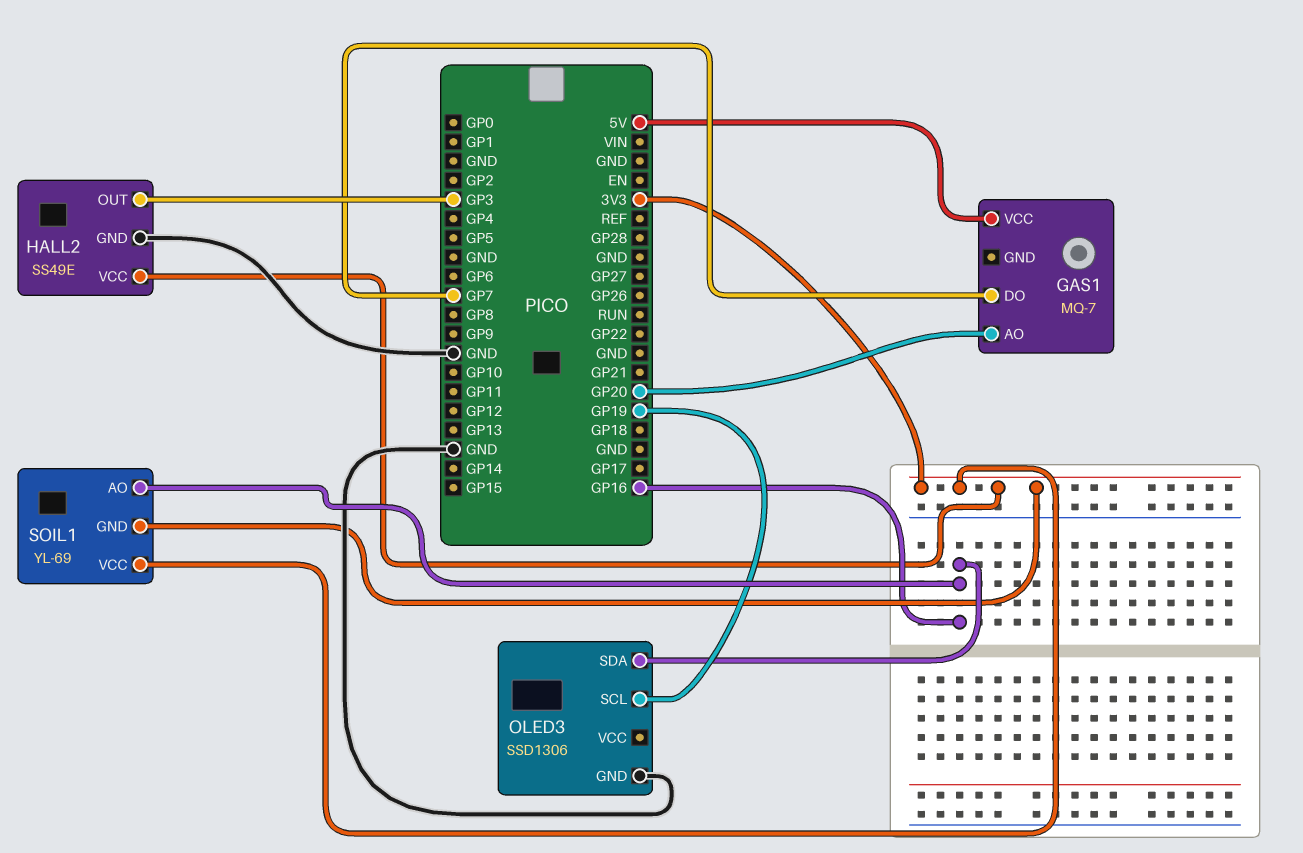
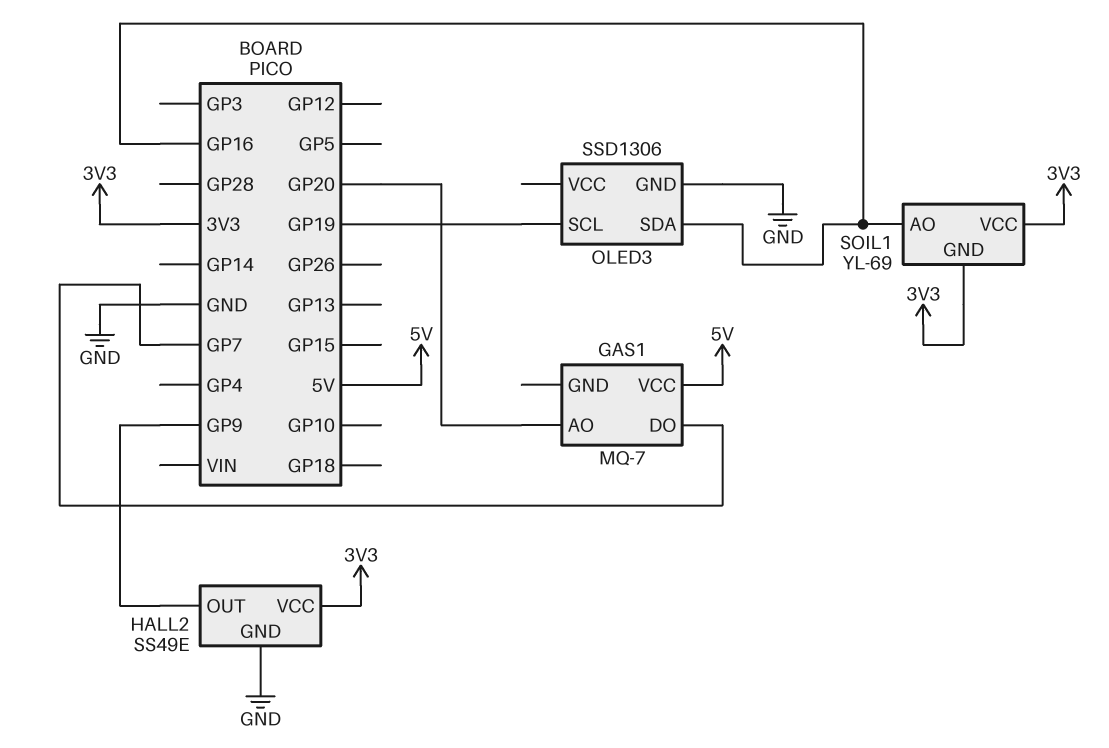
HALL2 pin OUT: GP3 -> GP9

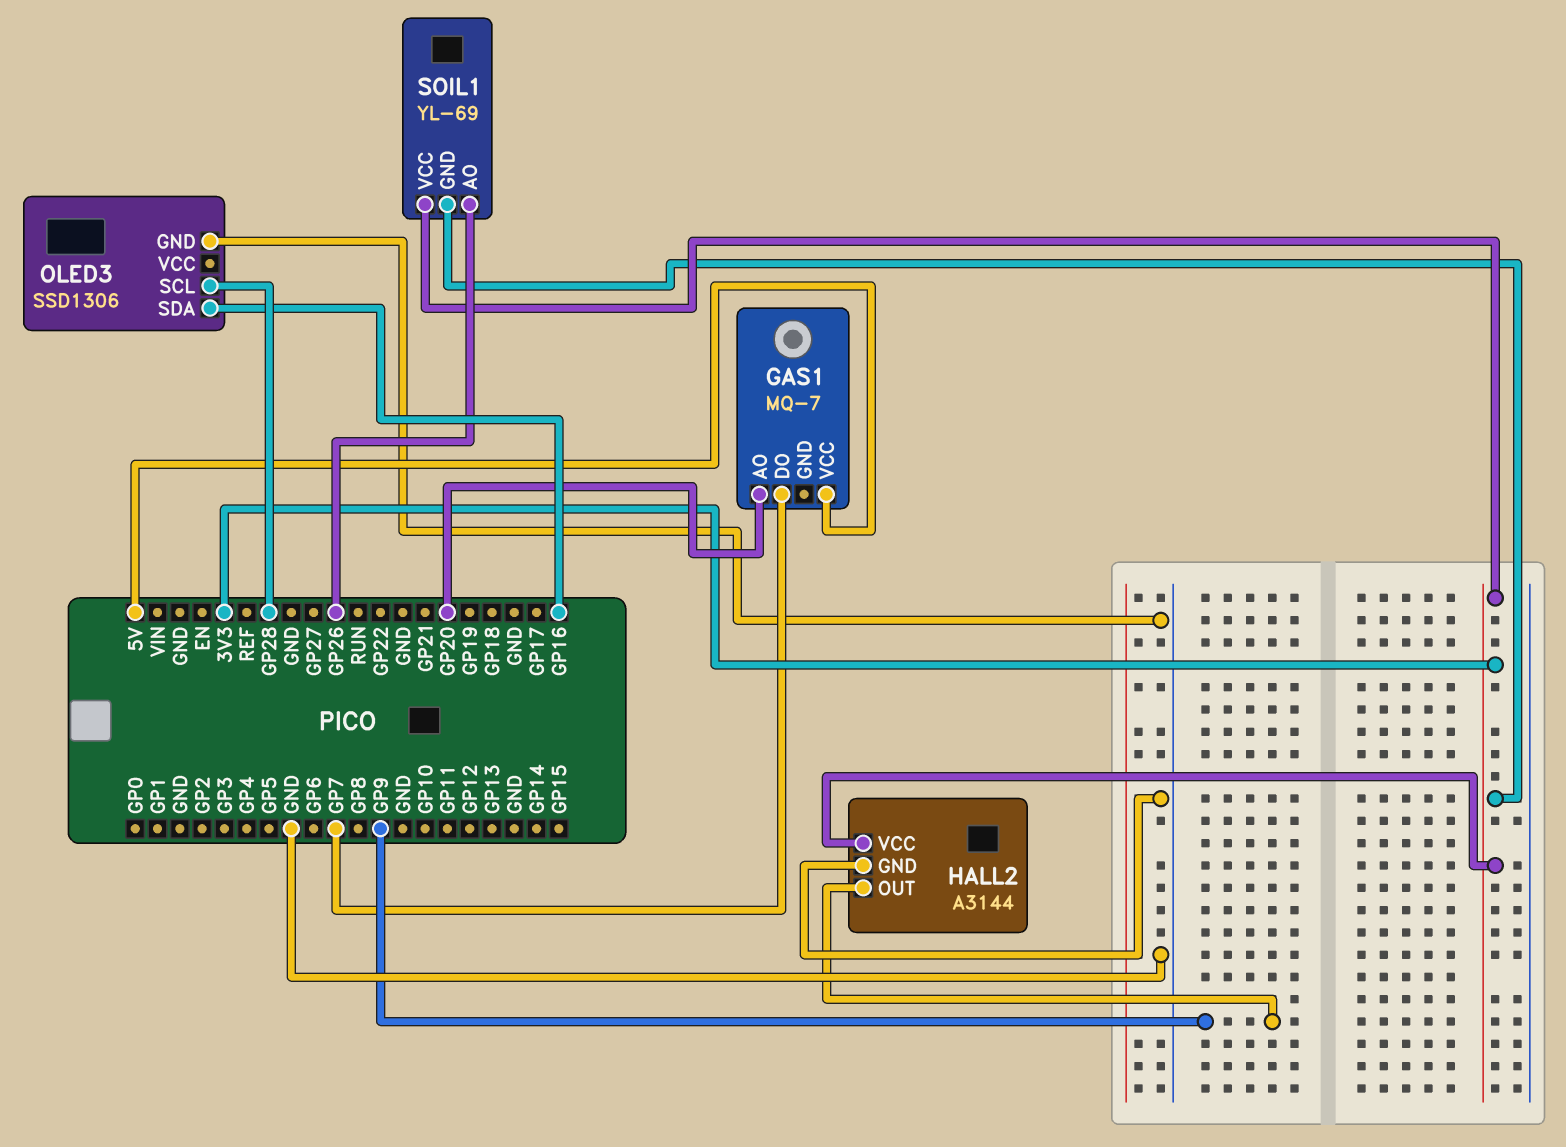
HALL2: SS49E -> A3144
OLED3 pin SCL: GP19 -> GP28
SOIL1 pin AO: GP16 -> GP26

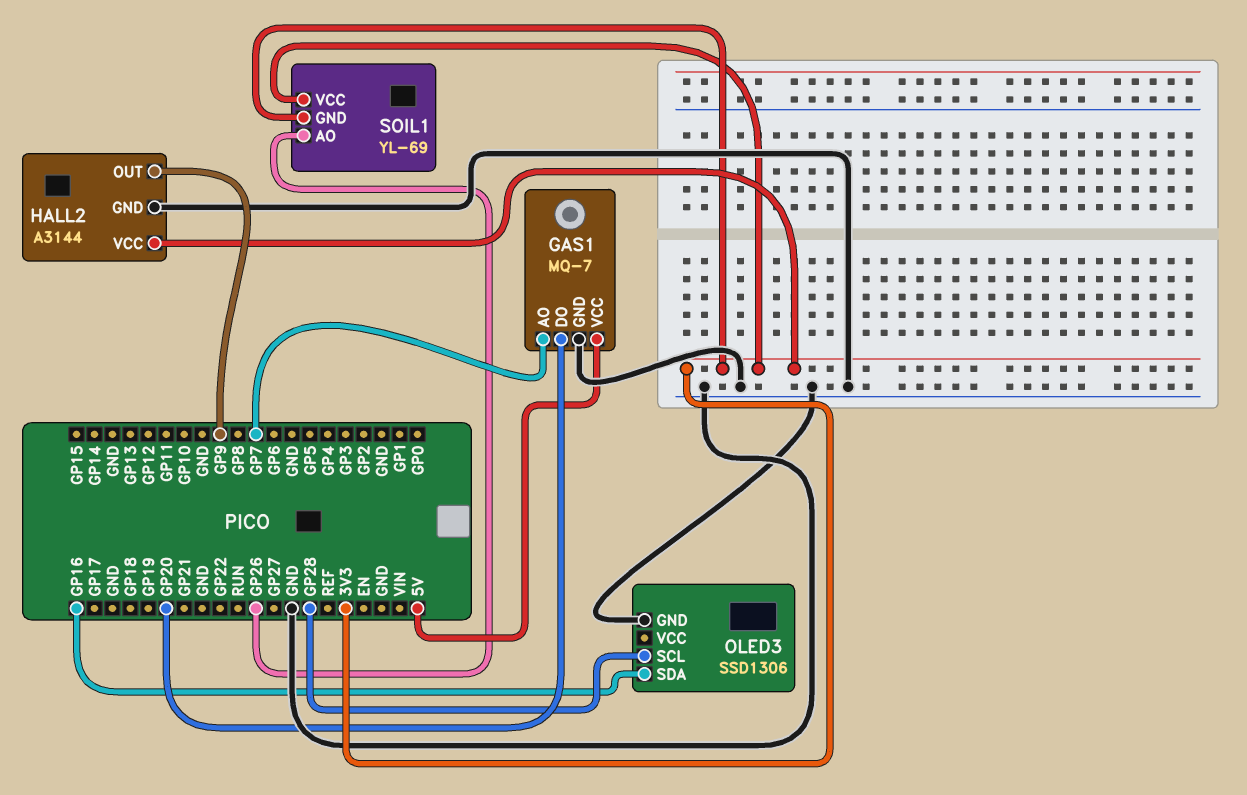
GAS1 pin AO: GP20 -> GP7
GAS1 pin DO: GP7 -> GP20
GAS1 pin GND: none -> GND

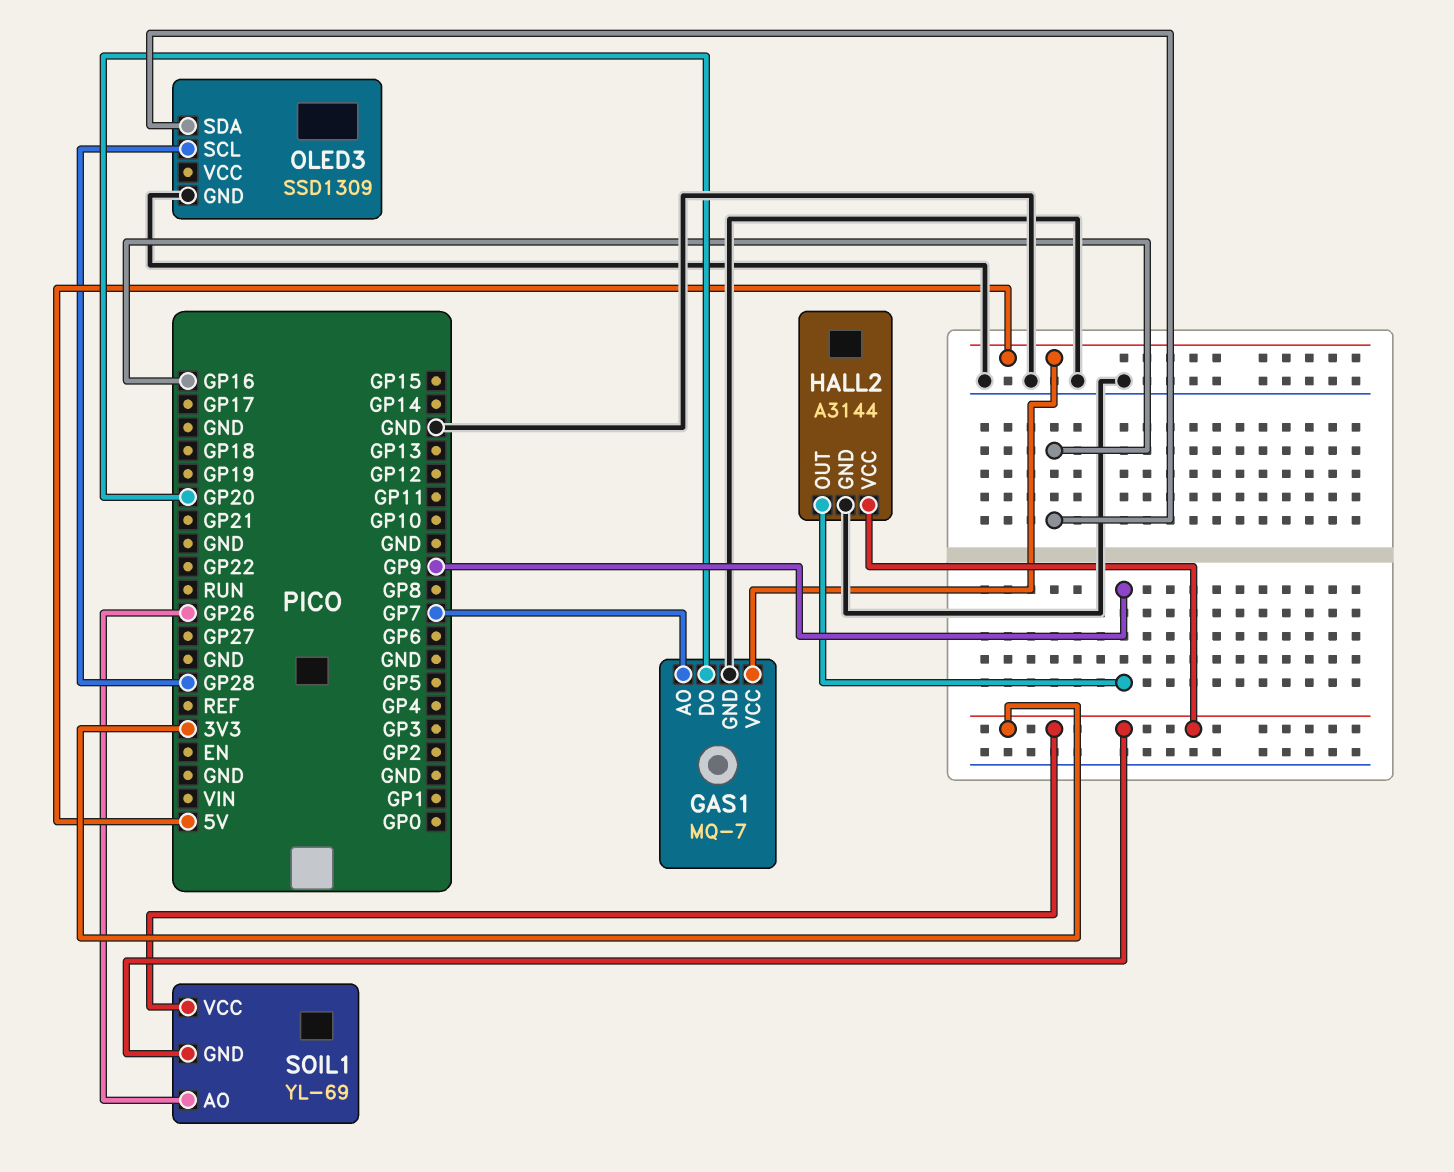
OLED3: SSD1306 -> SSD1309

